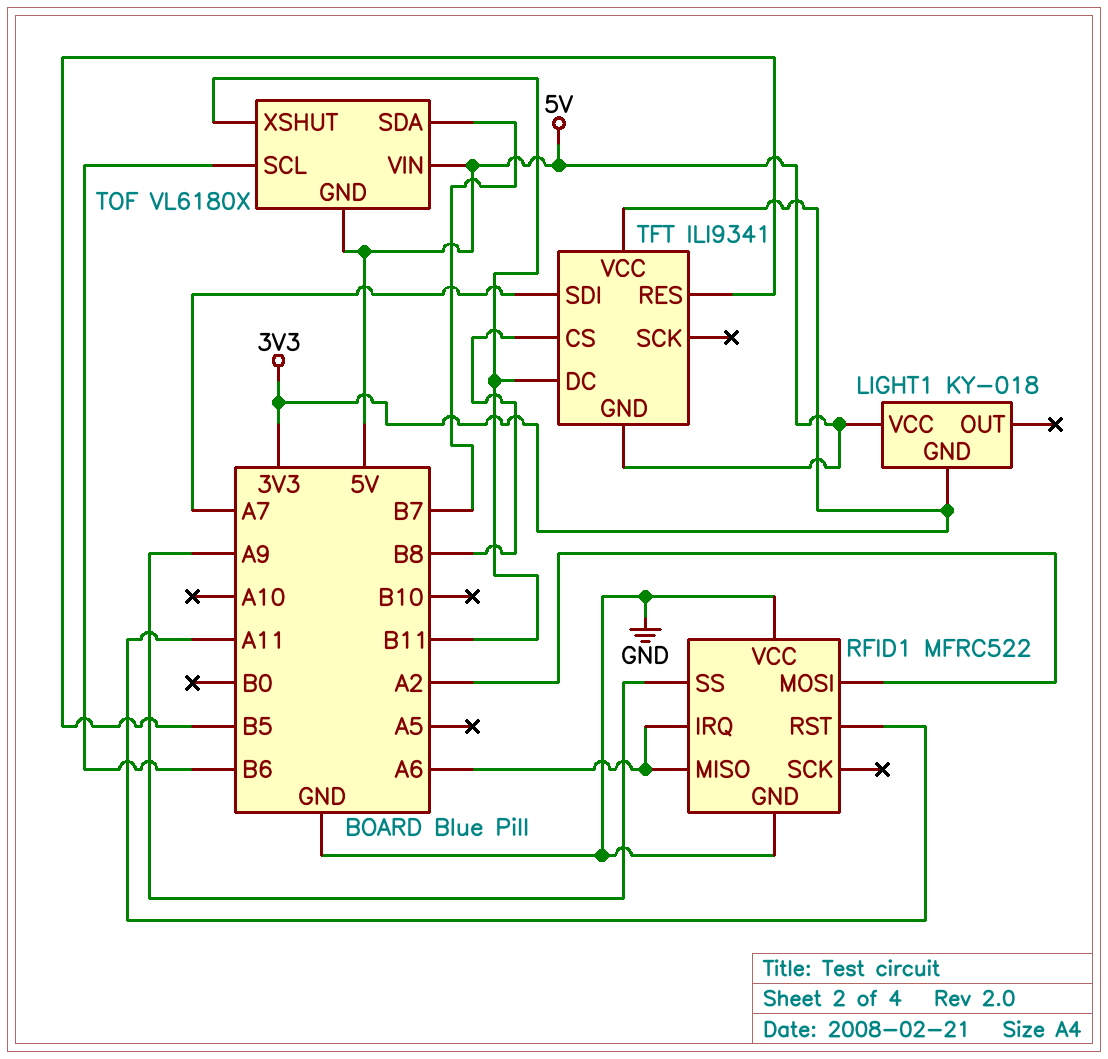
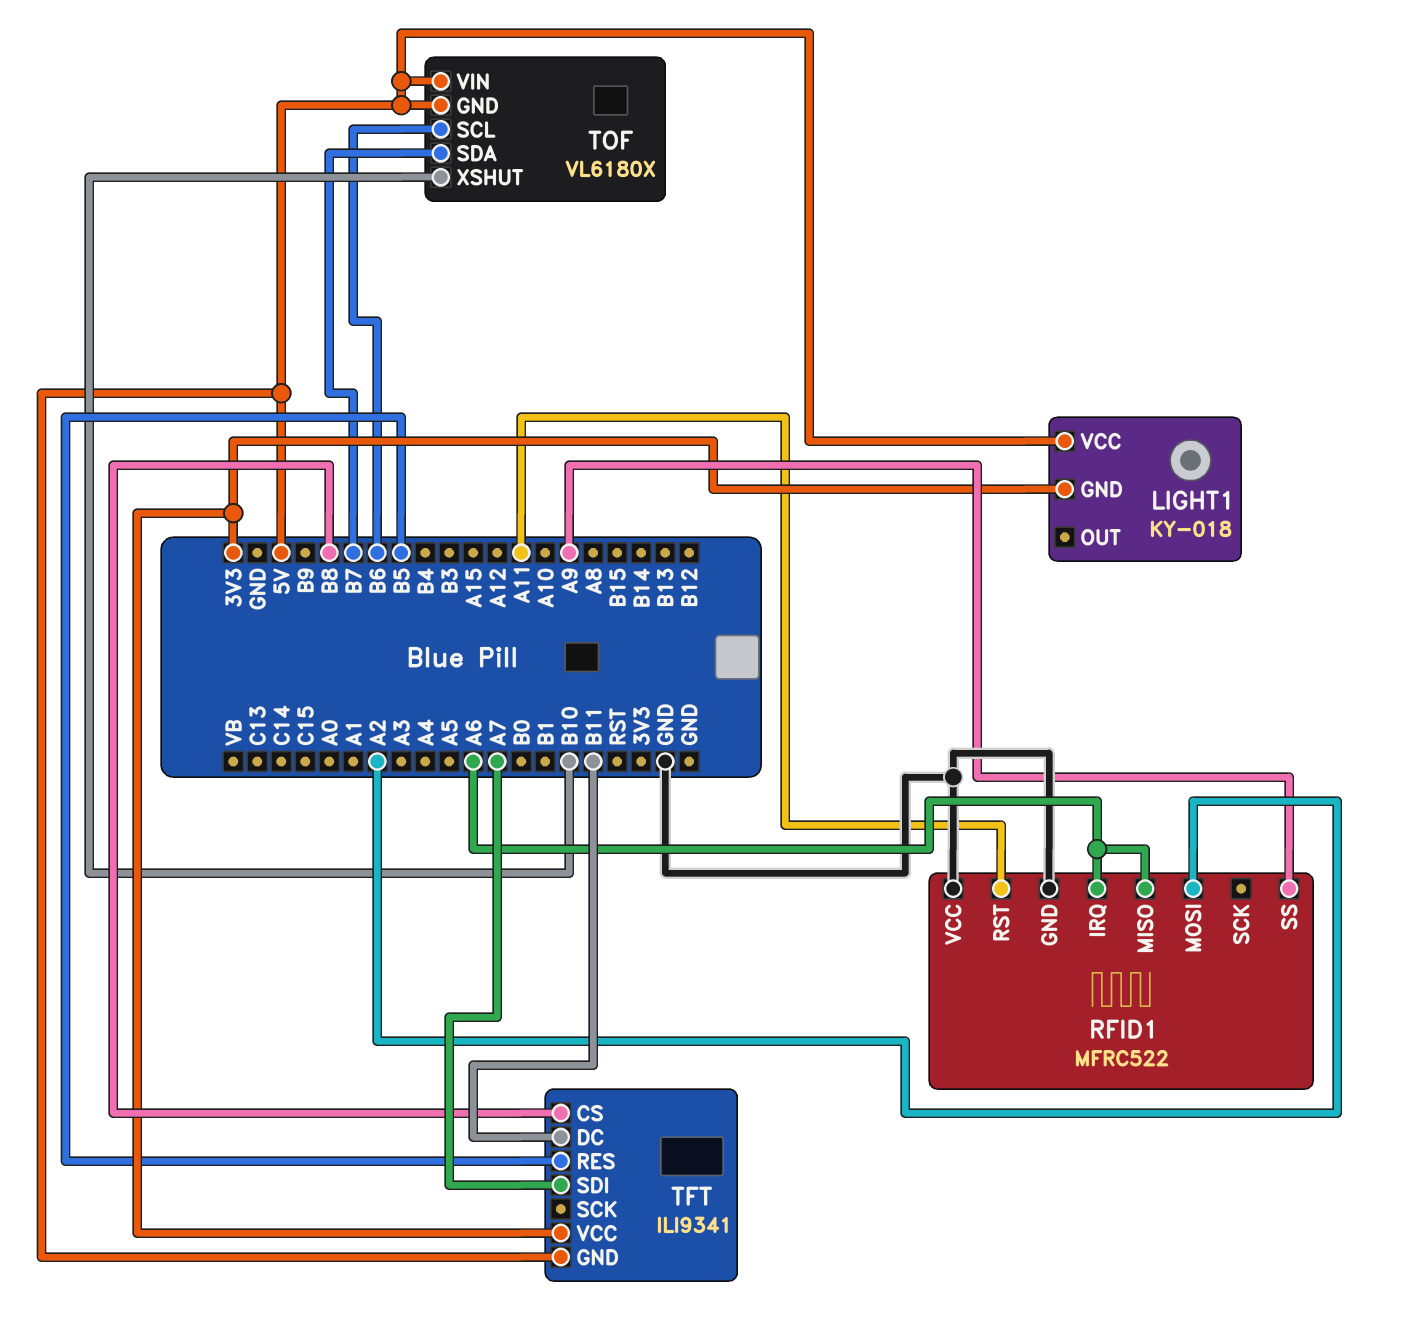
TOF pin XSHUT: B11 -> B10

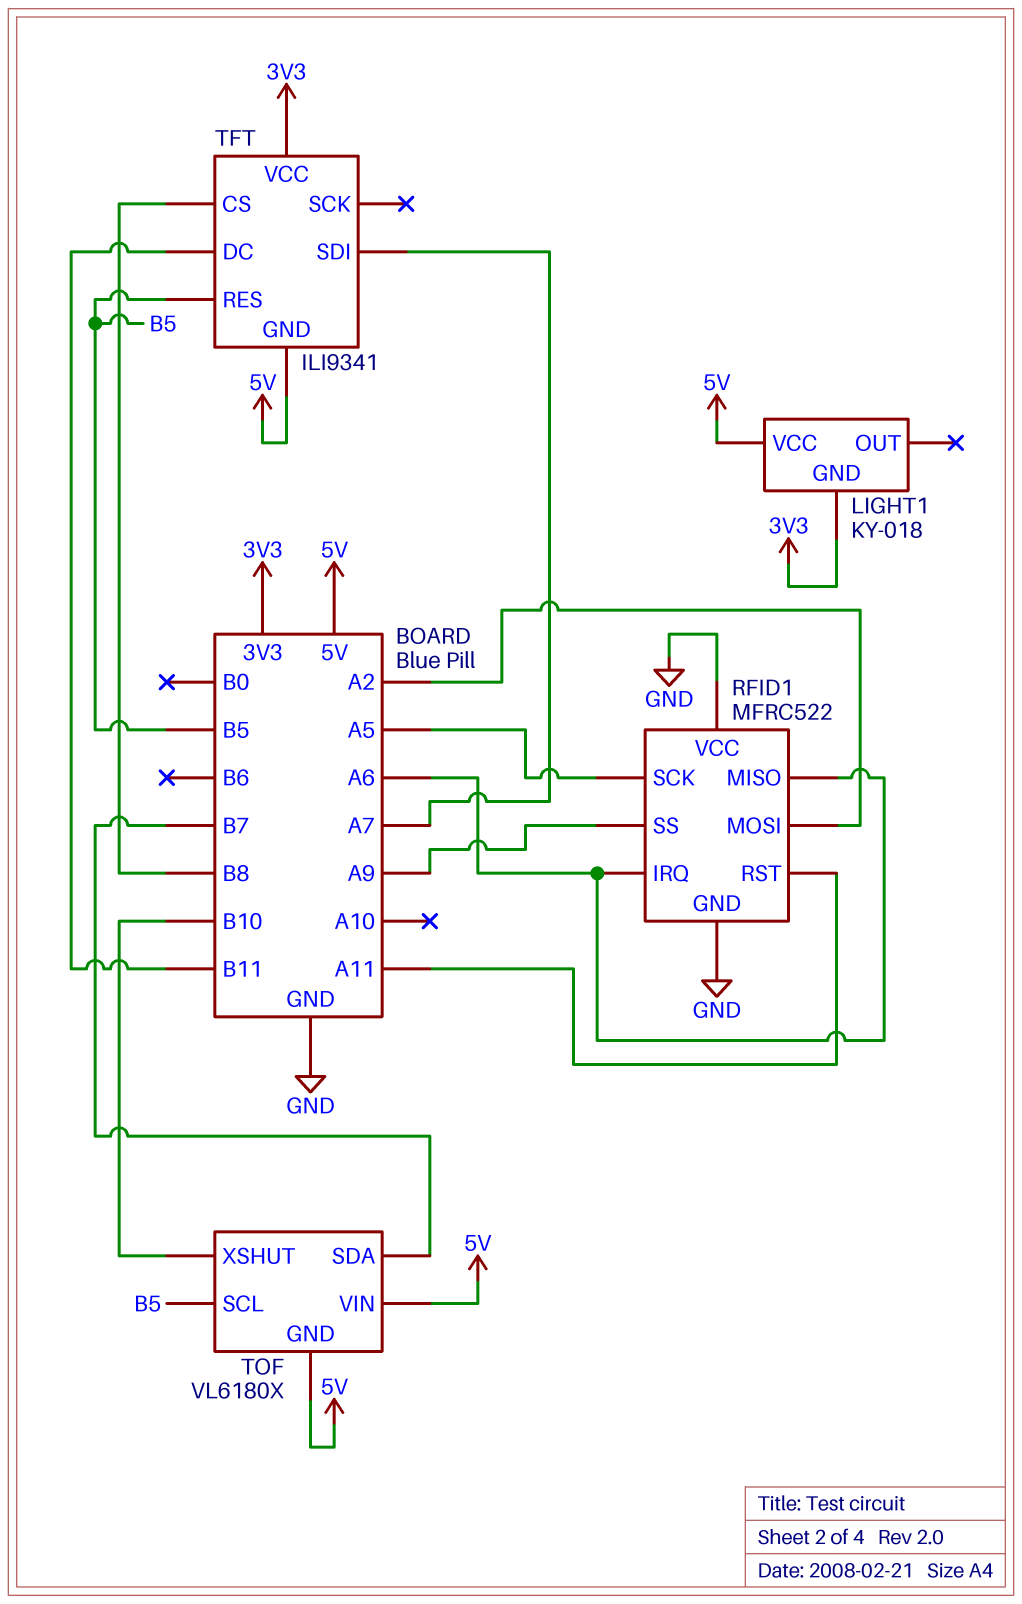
RFID1 pin SCK: none -> A5
TOF pin SCL: B6 -> B5

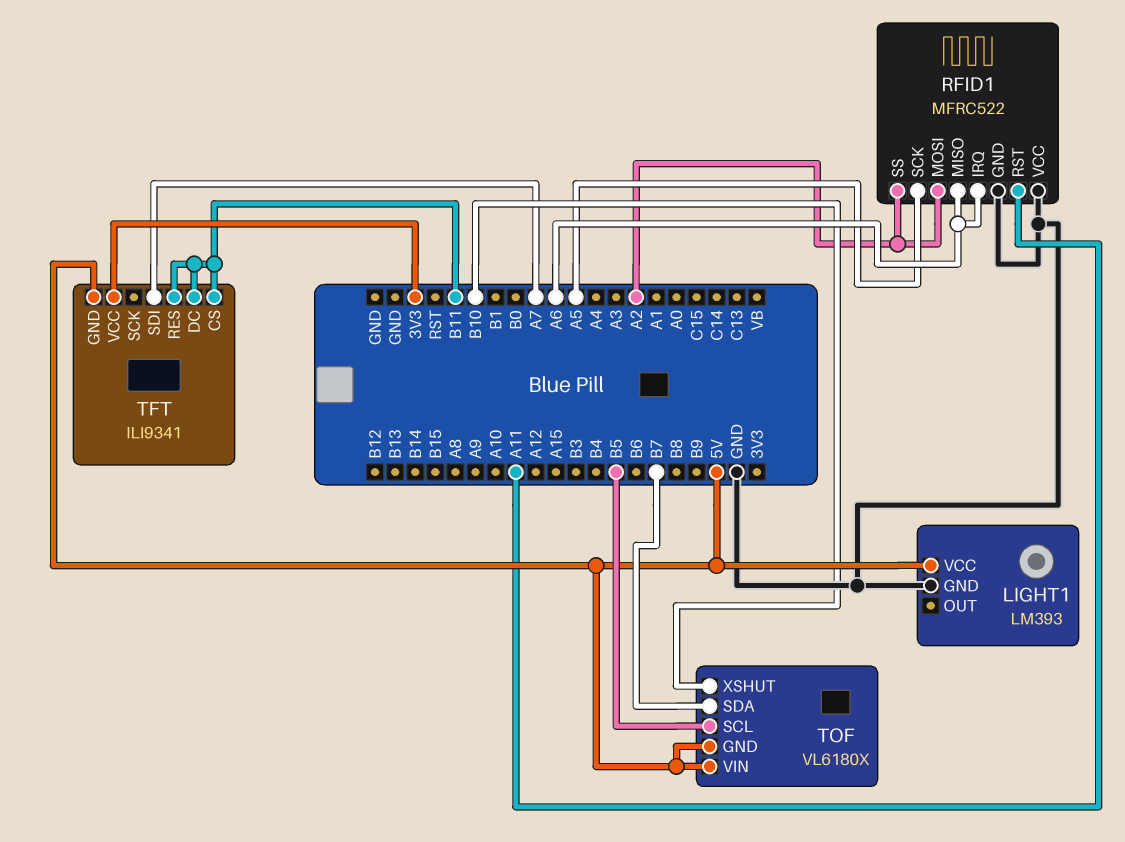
LIGHT1: KY-018 -> LM393
LIGHT1 pin GND: 3V3 -> GND
RFID1 pin SS: A9 -> A2
TFT pin CS: B8 -> B11
TFT pin RES: B5 -> B11

